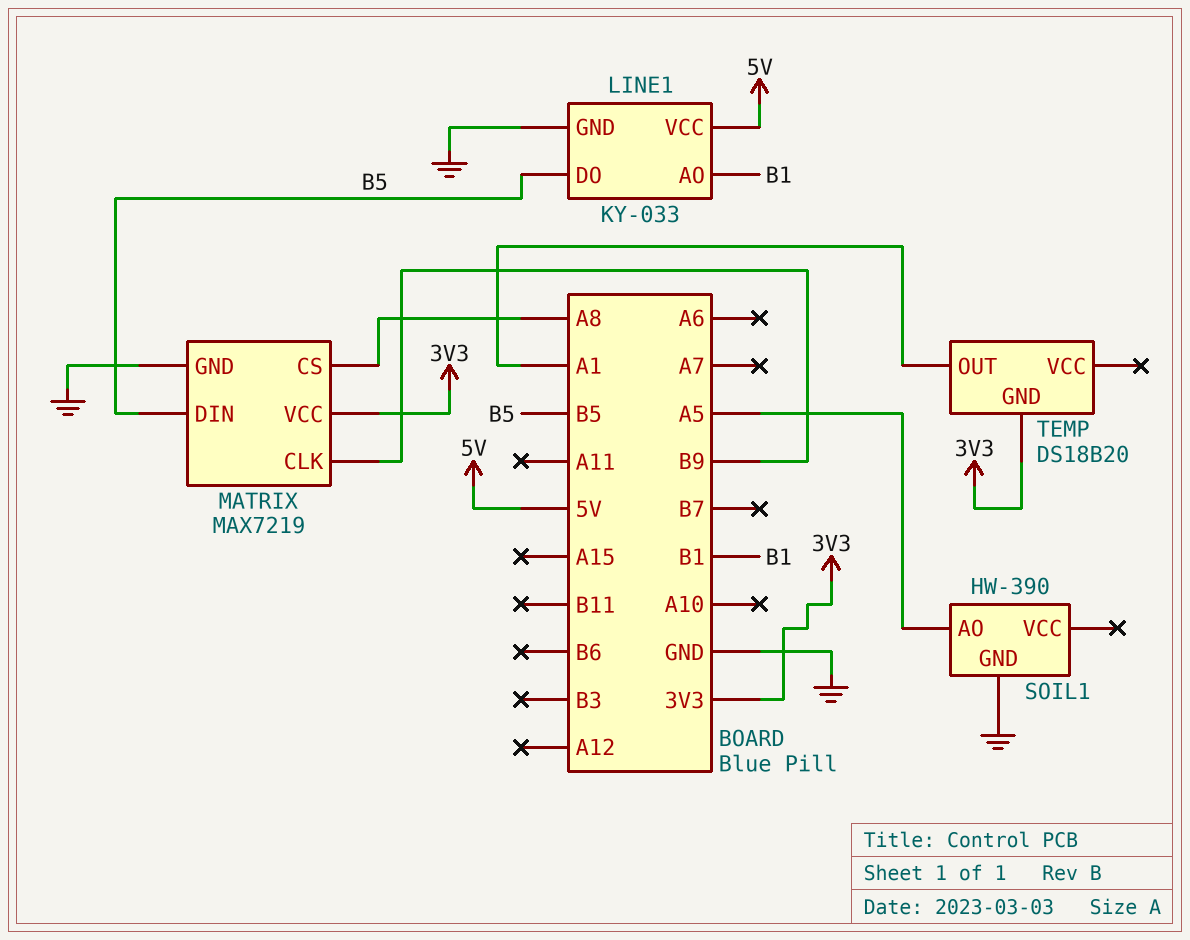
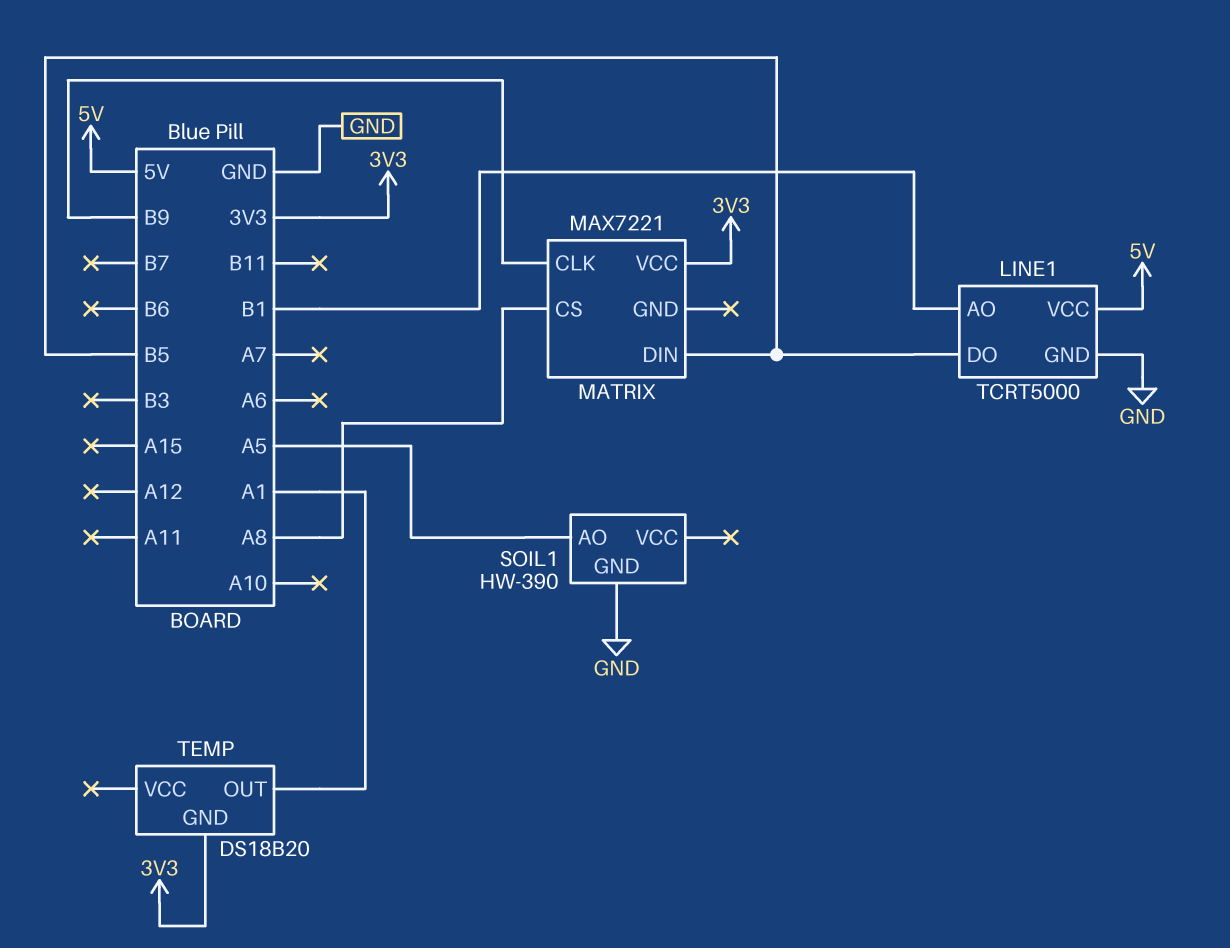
LINE1: KY-033 -> TCRT5000
MATRIX: MAX7219 -> MAX7221
MATRIX pin GND: GND -> none

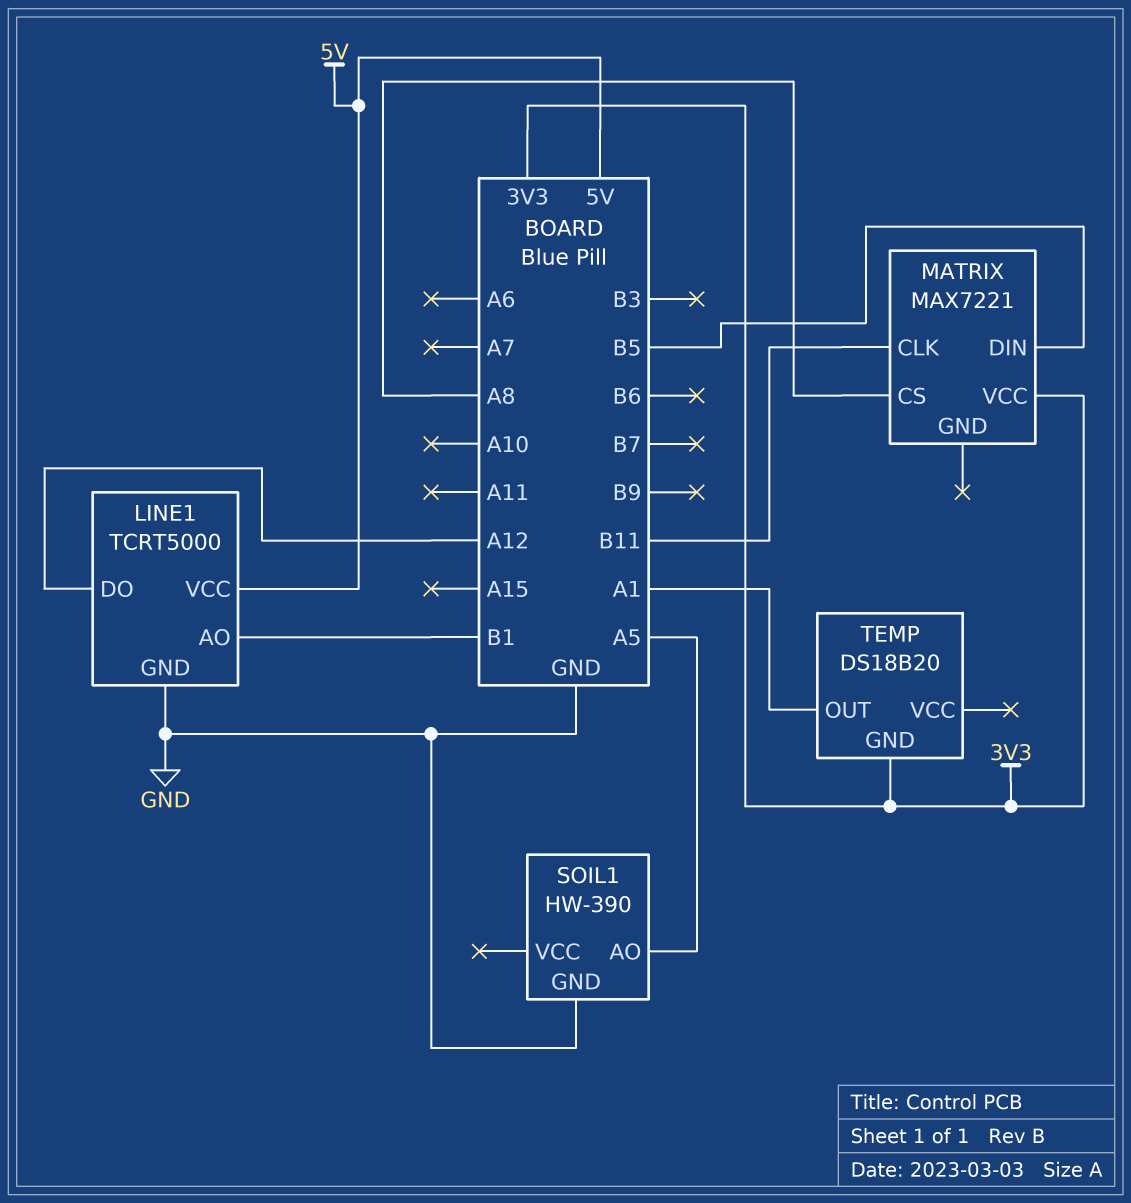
LINE1 pin DO: B5 -> A12
MATRIX pin CLK: B9 -> B11

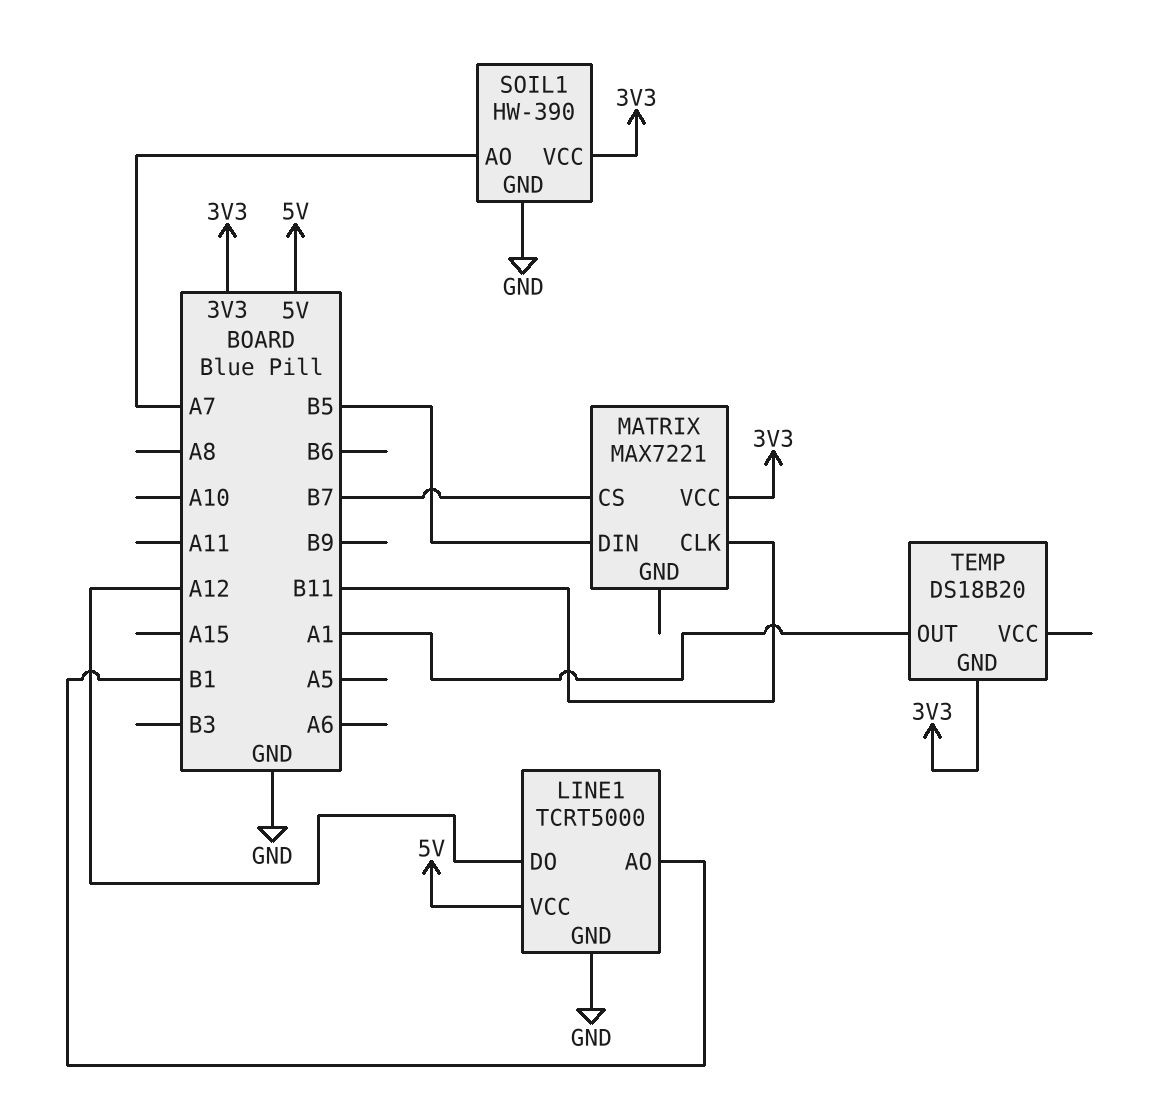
MATRIX pin CS: A8 -> B7
SOIL1 pin AO: A5 -> A7
SOIL1 pin VCC: none -> 3V3

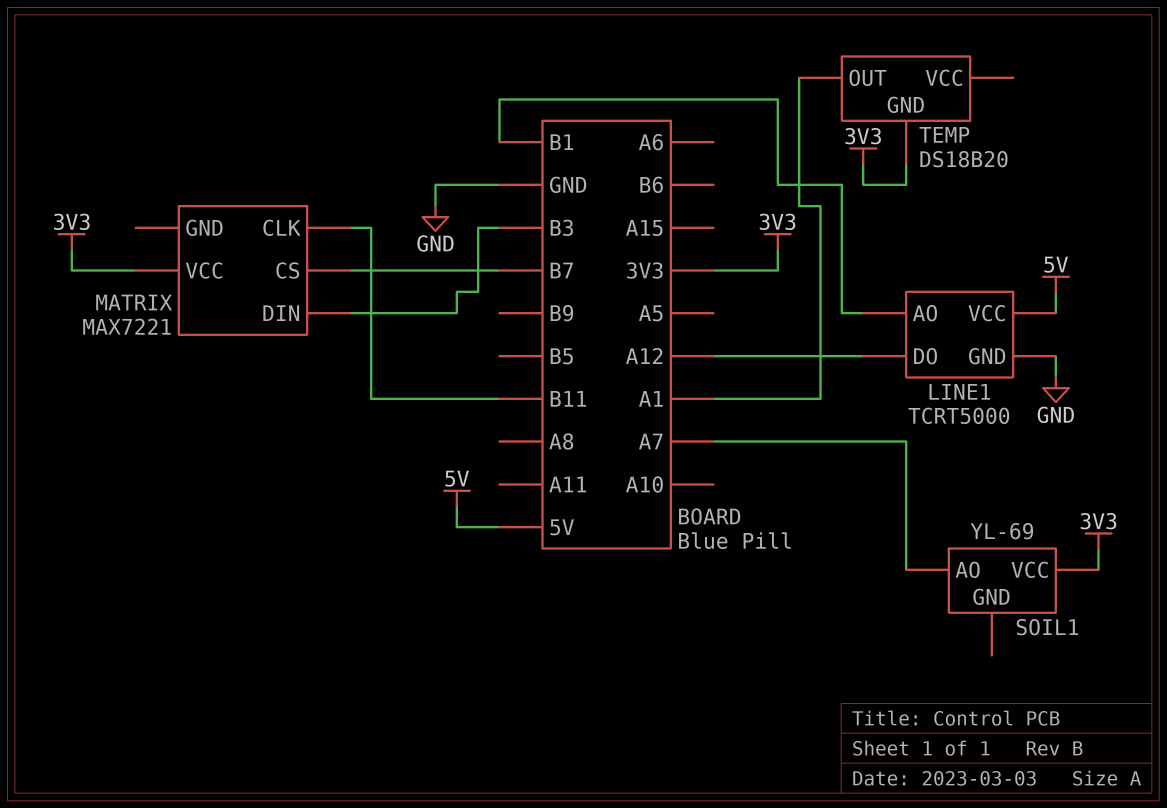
MATRIX pin DIN: B5 -> B3
SOIL1: HW-390 -> YL-69
SOIL1 pin GND: GND -> none

